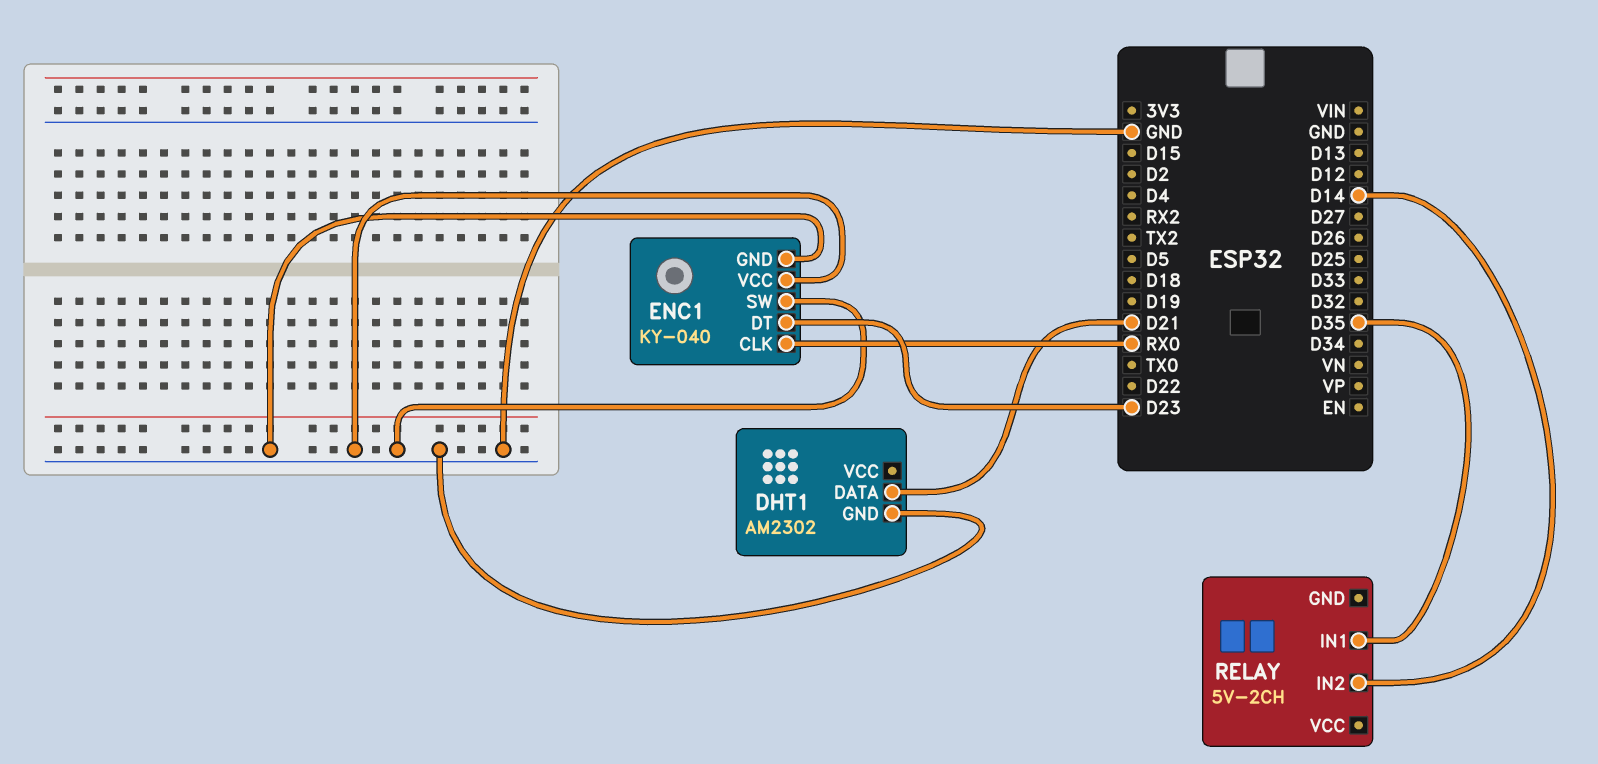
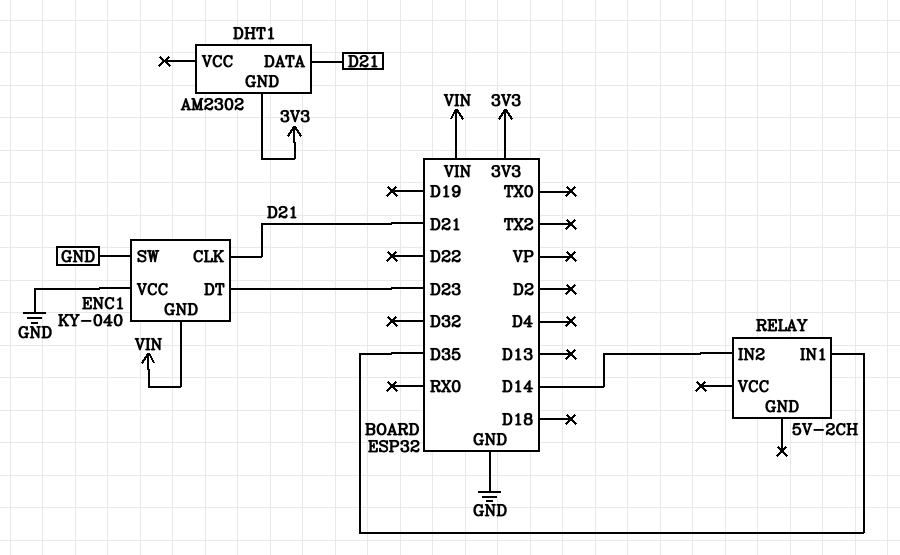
DHT1 pin GND: GND -> 3V3
ENC1 pin CLK: RX0 -> D21
ENC1 pin GND: GND -> VIN

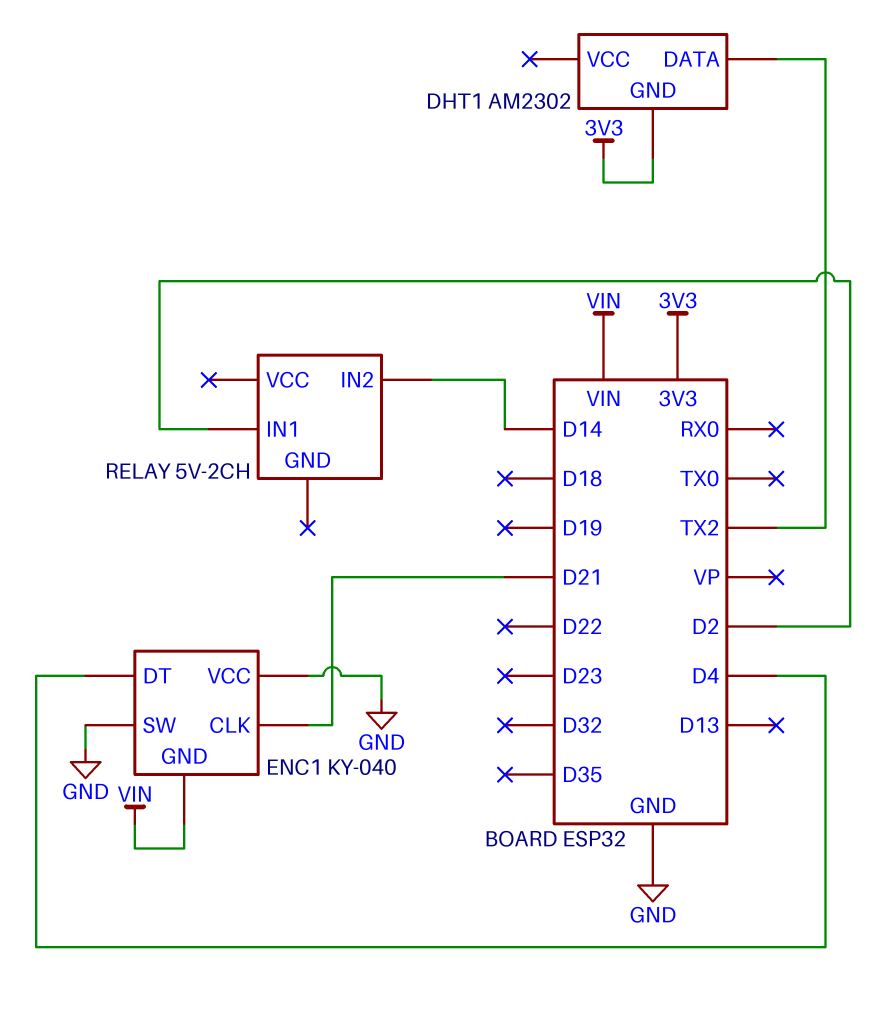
DHT1 pin DATA: D21 -> TX2
ENC1 pin DT: D23 -> D4
RELAY pin IN1: D35 -> D2

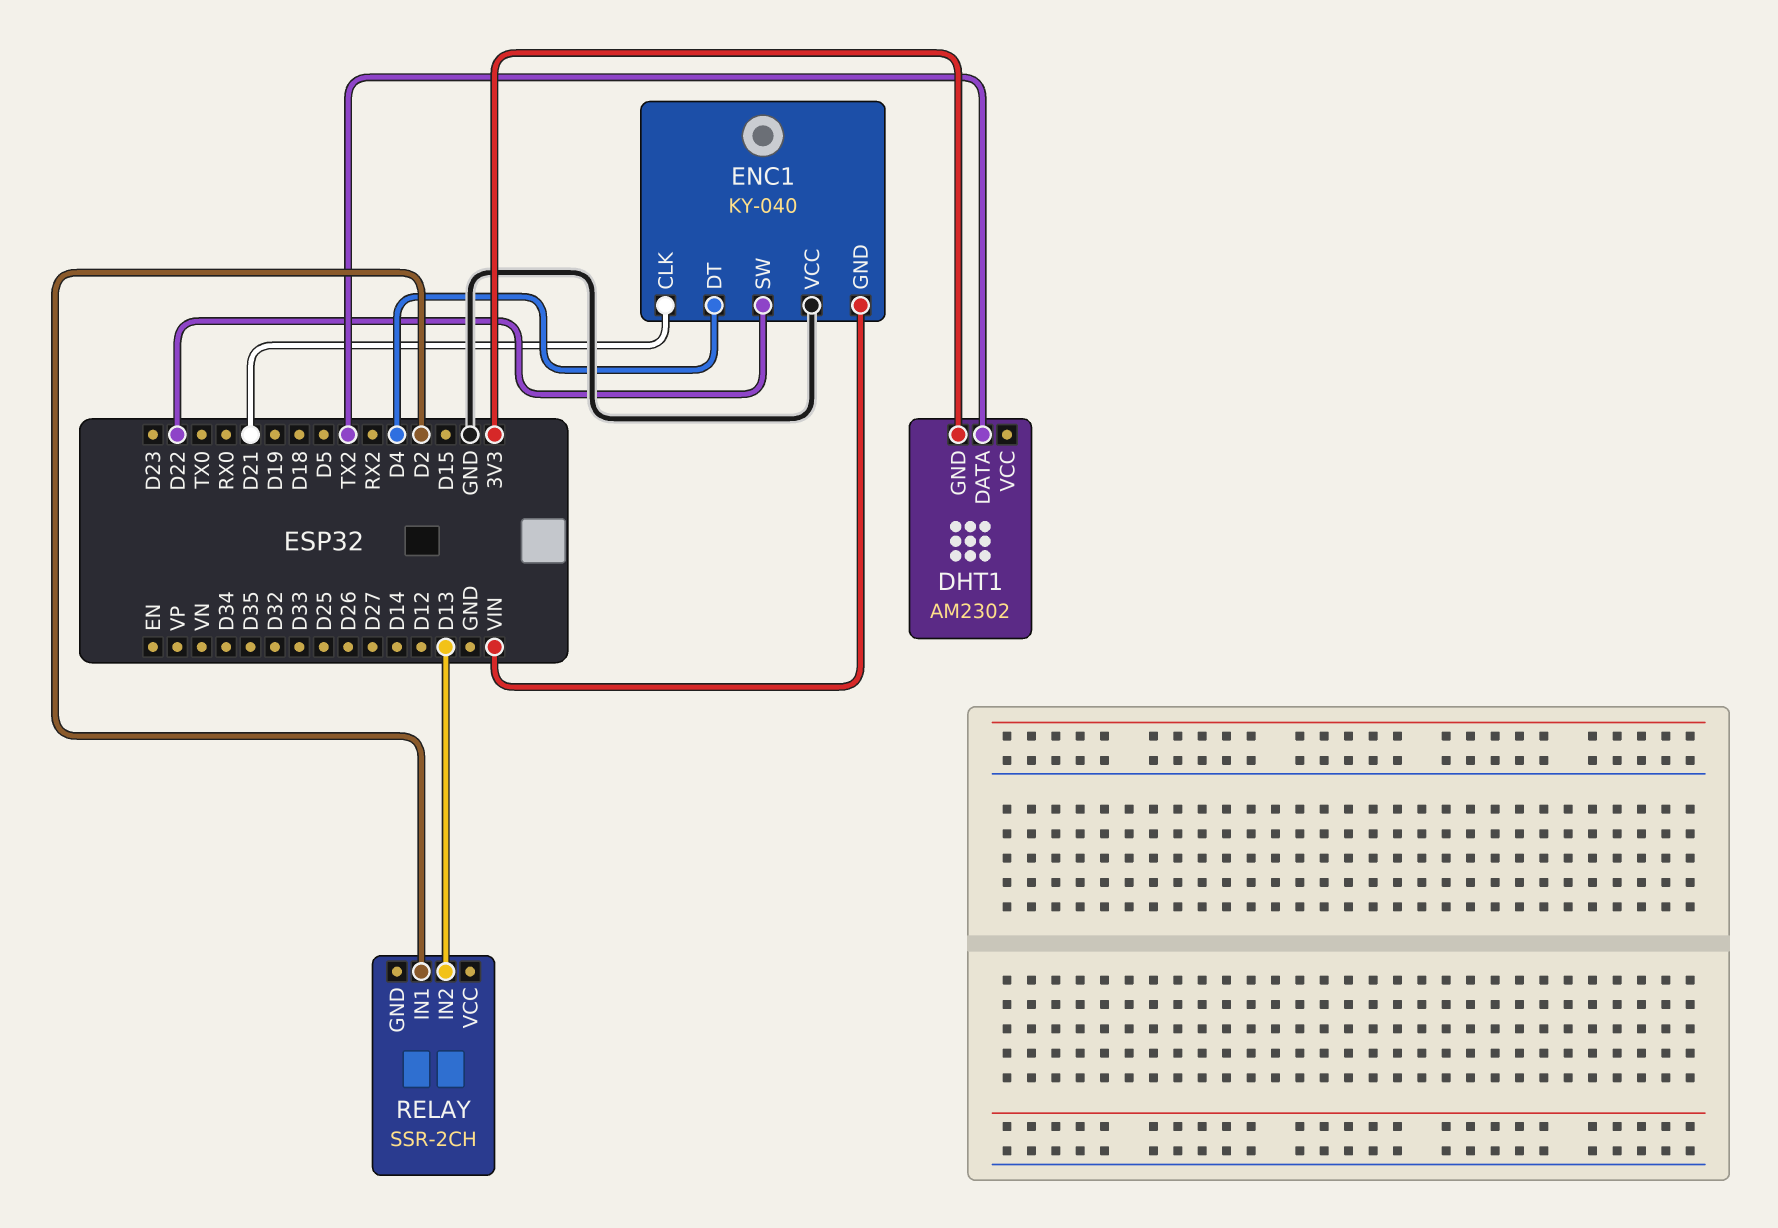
ENC1 pin SW: GND -> D22
RELAY: 5V-2CH -> SSR-2CH
RELAY pin IN2: D14 -> D13

